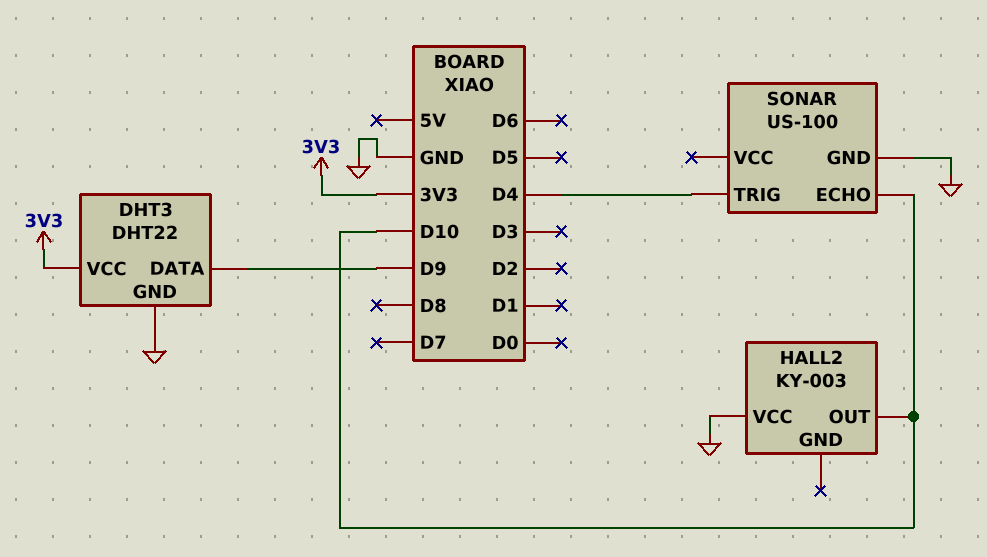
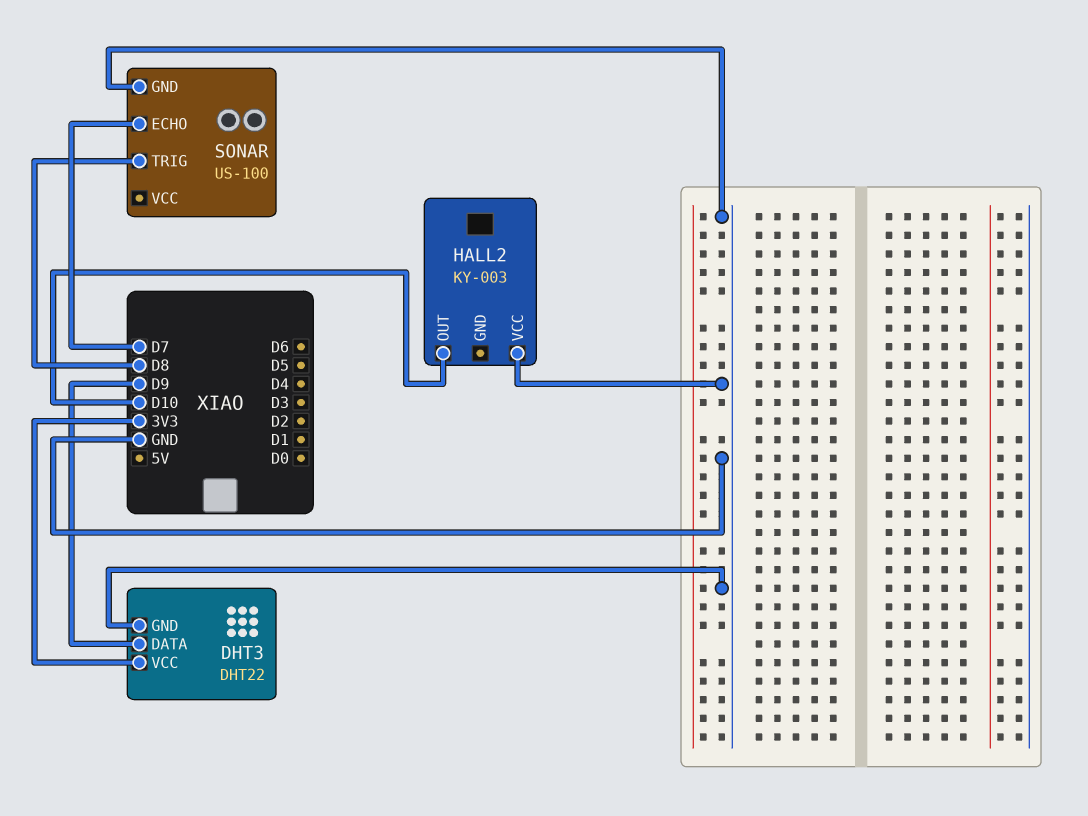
SONAR pin ECHO: D10 -> D7
SONAR pin TRIG: D4 -> D8

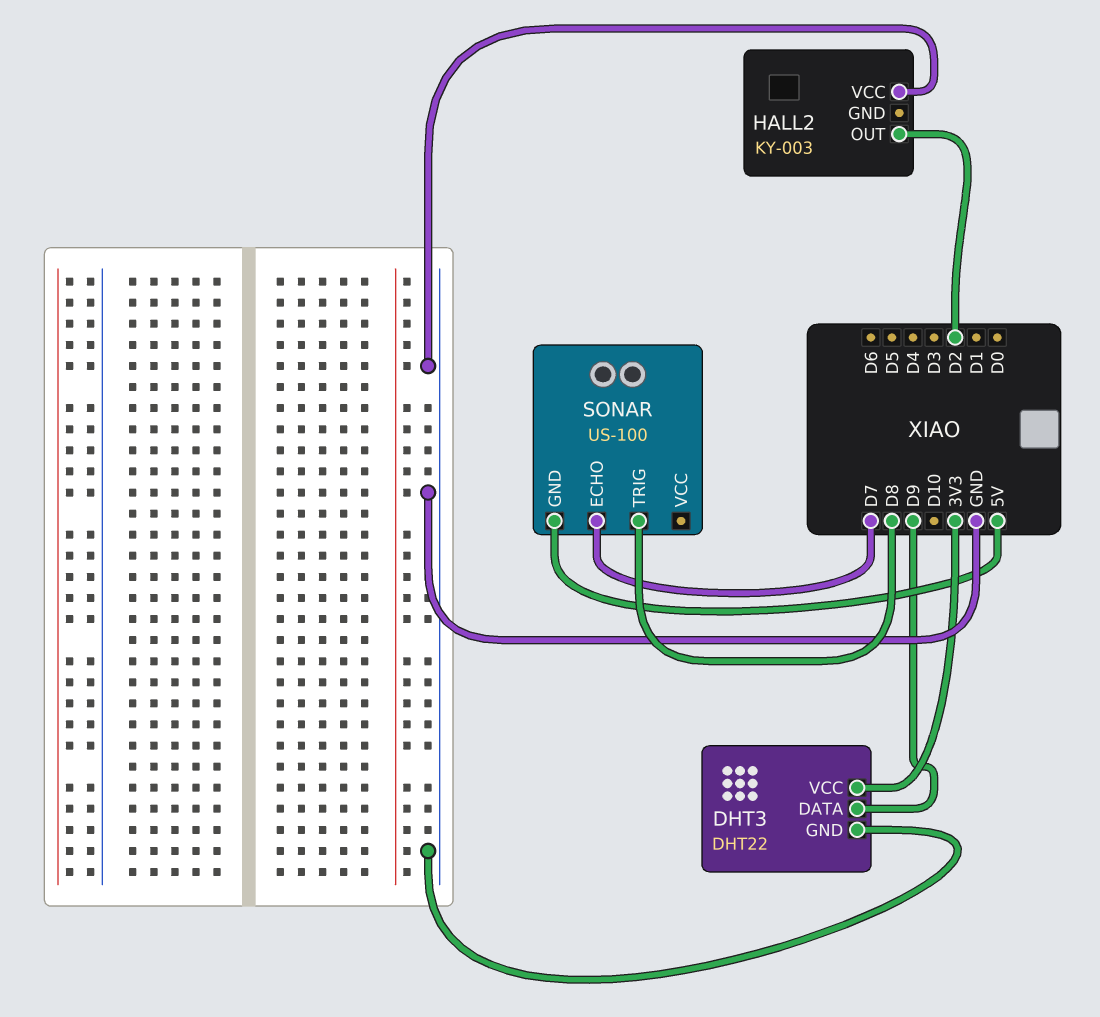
HALL2 pin OUT: D10 -> D2
SONAR pin GND: GND -> 5V

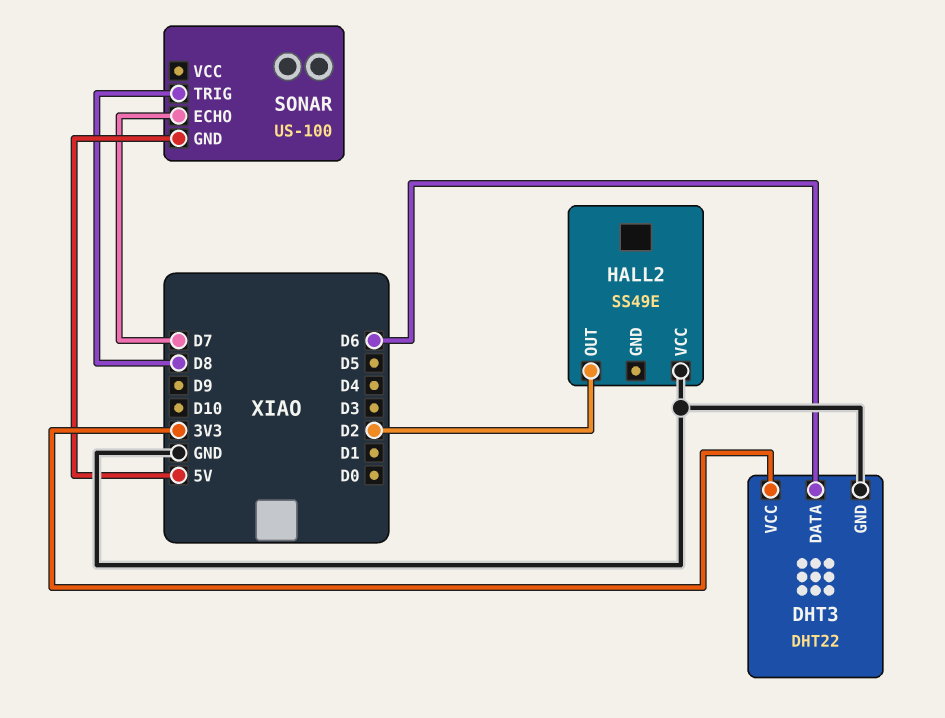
DHT3 pin DATA: D9 -> D6
HALL2: KY-003 -> SS49E

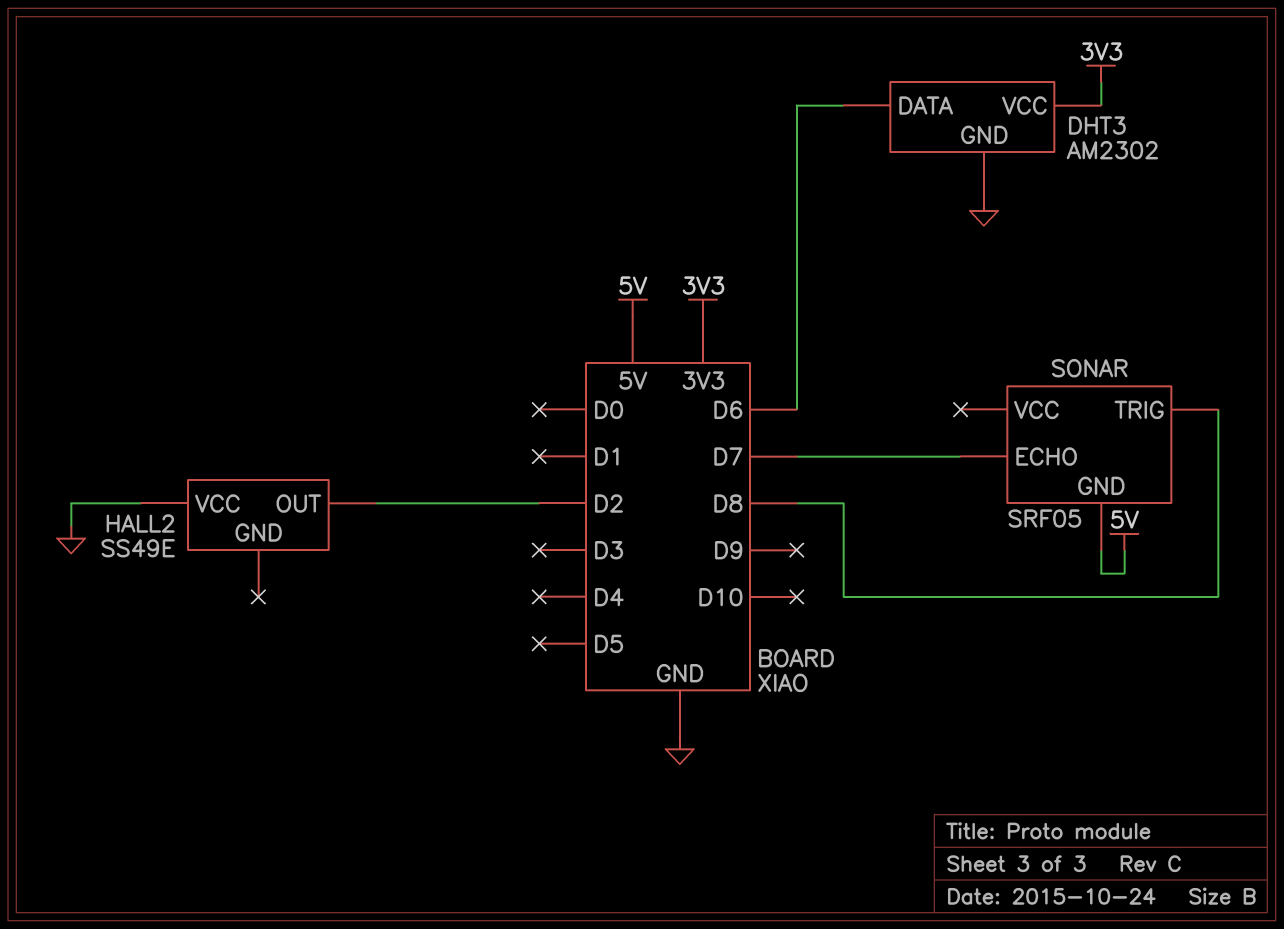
DHT3: DHT22 -> AM2302
SONAR: US-100 -> SRF05

